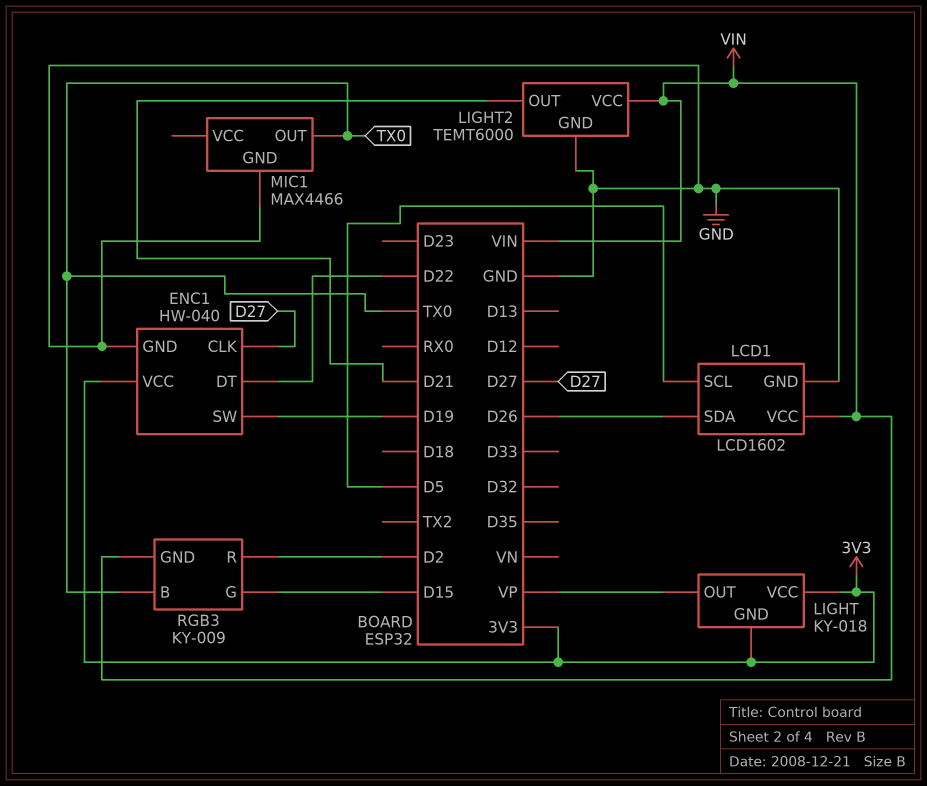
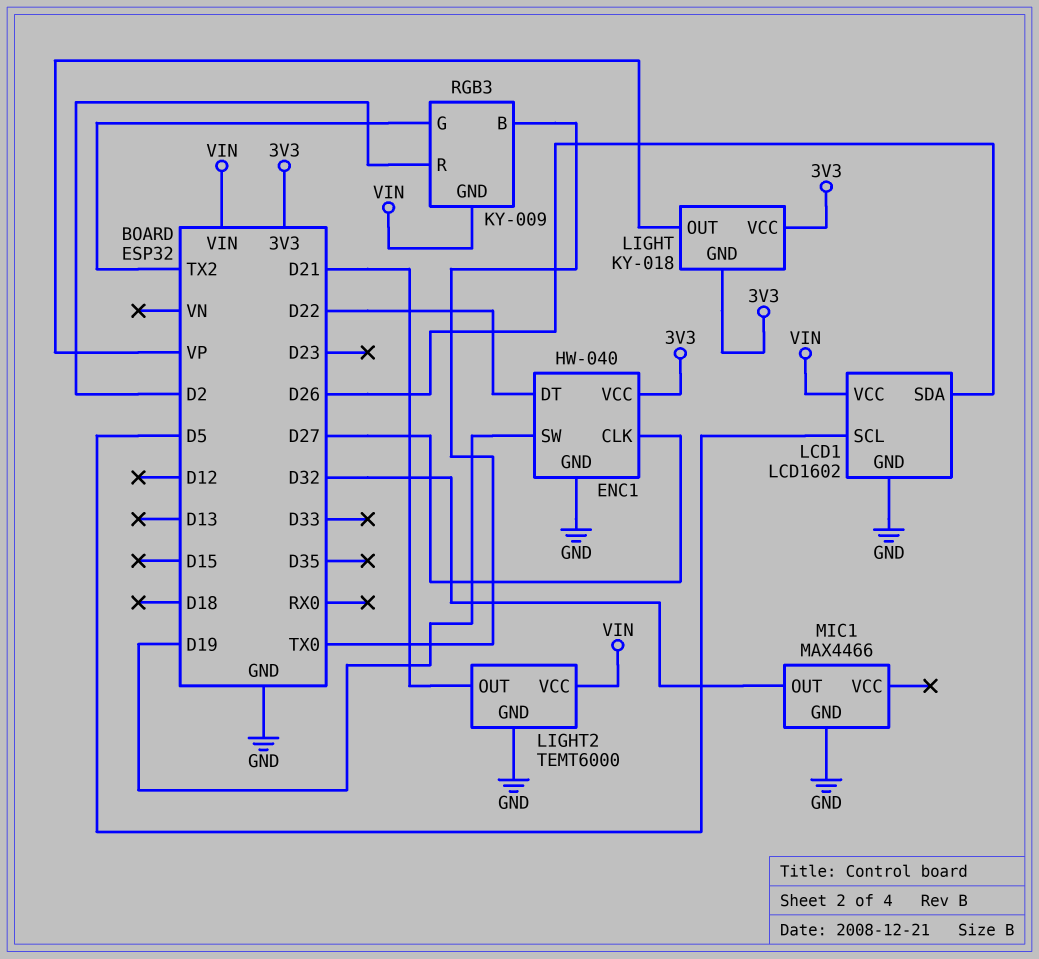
MIC1 pin OUT: TX0 -> D32
RGB3 pin G: D15 -> TX2

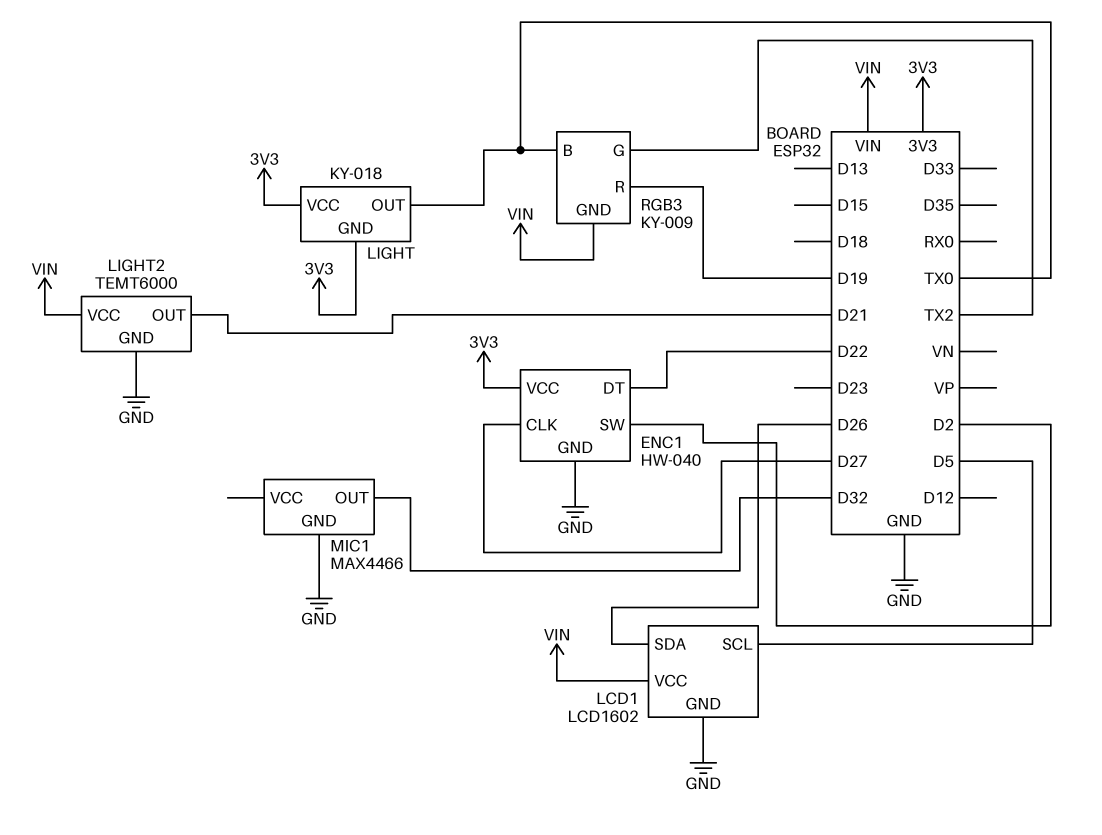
ENC1 pin SW: D19 -> D2
LIGHT pin OUT: VP -> TX0
RGB3 pin R: D2 -> D19

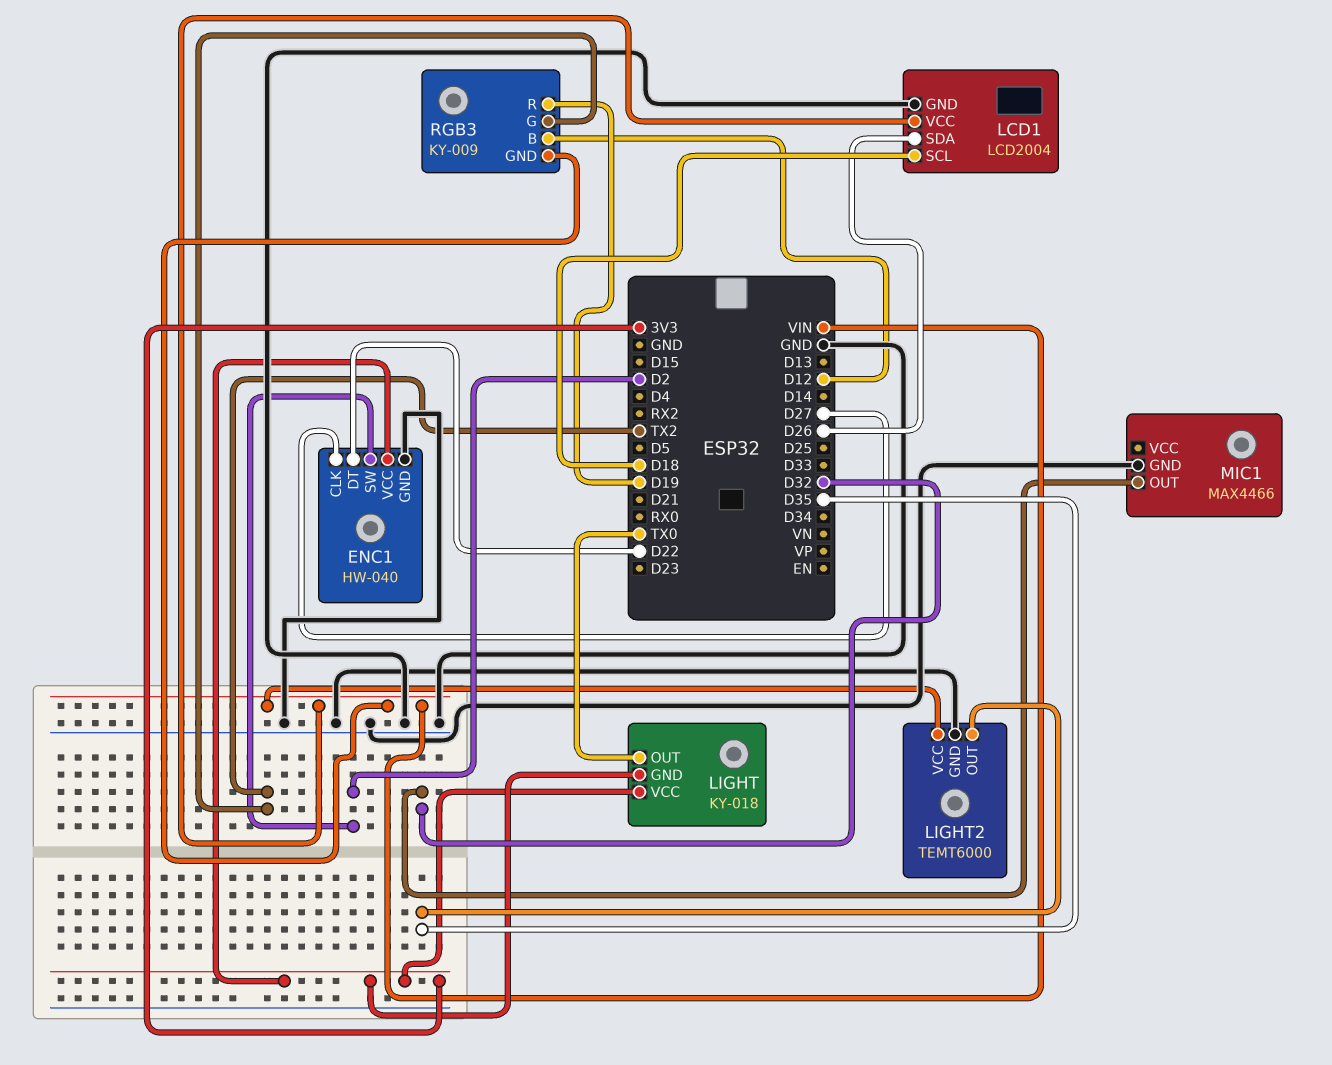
LCD1: LCD1602 -> LCD2004
LCD1 pin SCL: D5 -> D18
LIGHT2 pin OUT: D21 -> D35
RGB3 pin B: TX0 -> D12

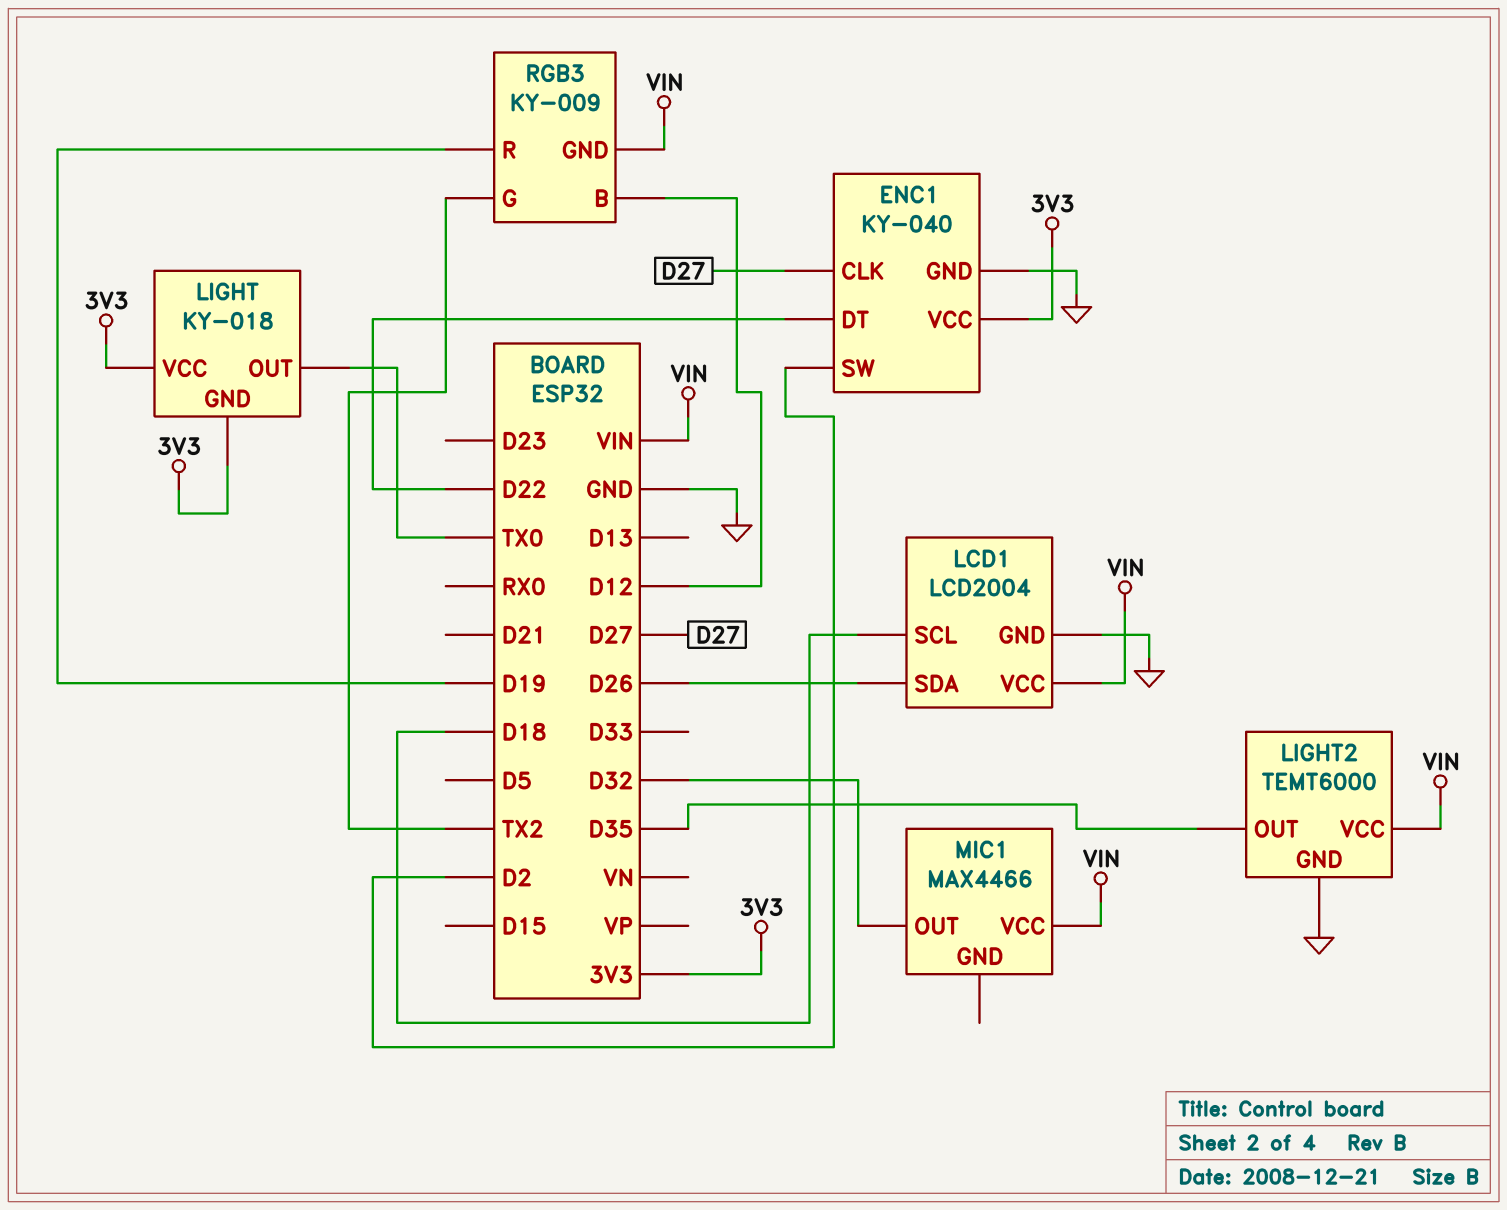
ENC1: HW-040 -> KY-040
MIC1 pin GND: GND -> none
MIC1 pin VCC: none -> VIN

